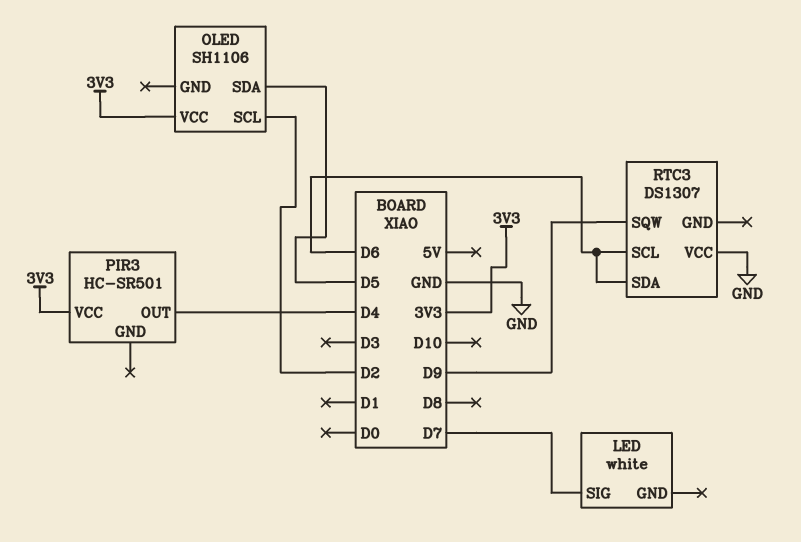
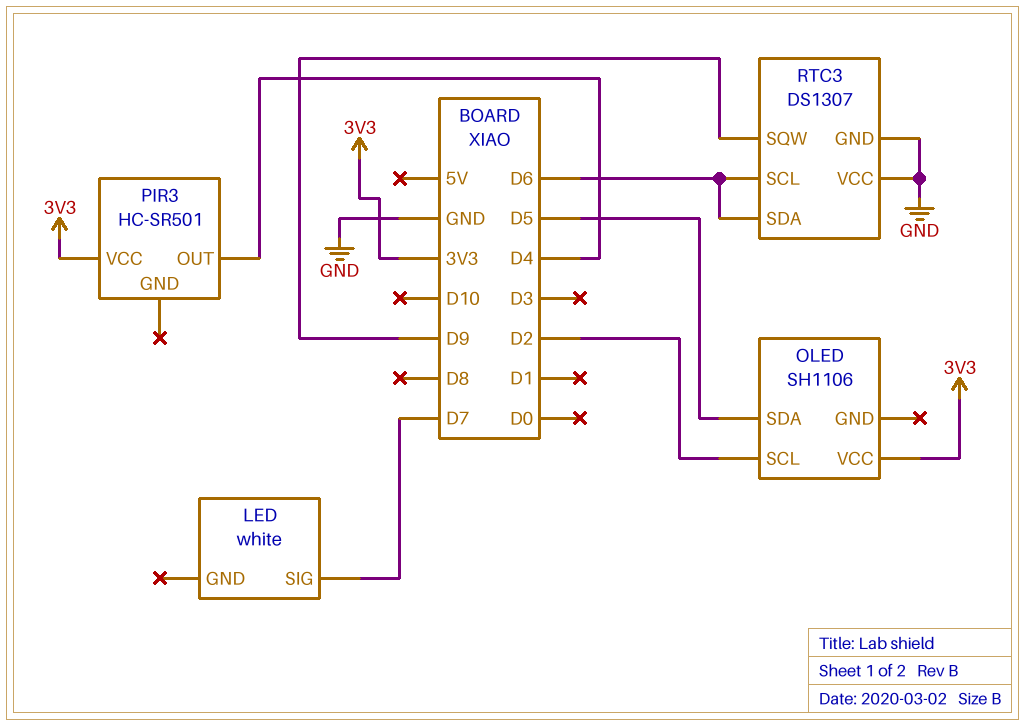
RTC3 pin GND: none -> GND

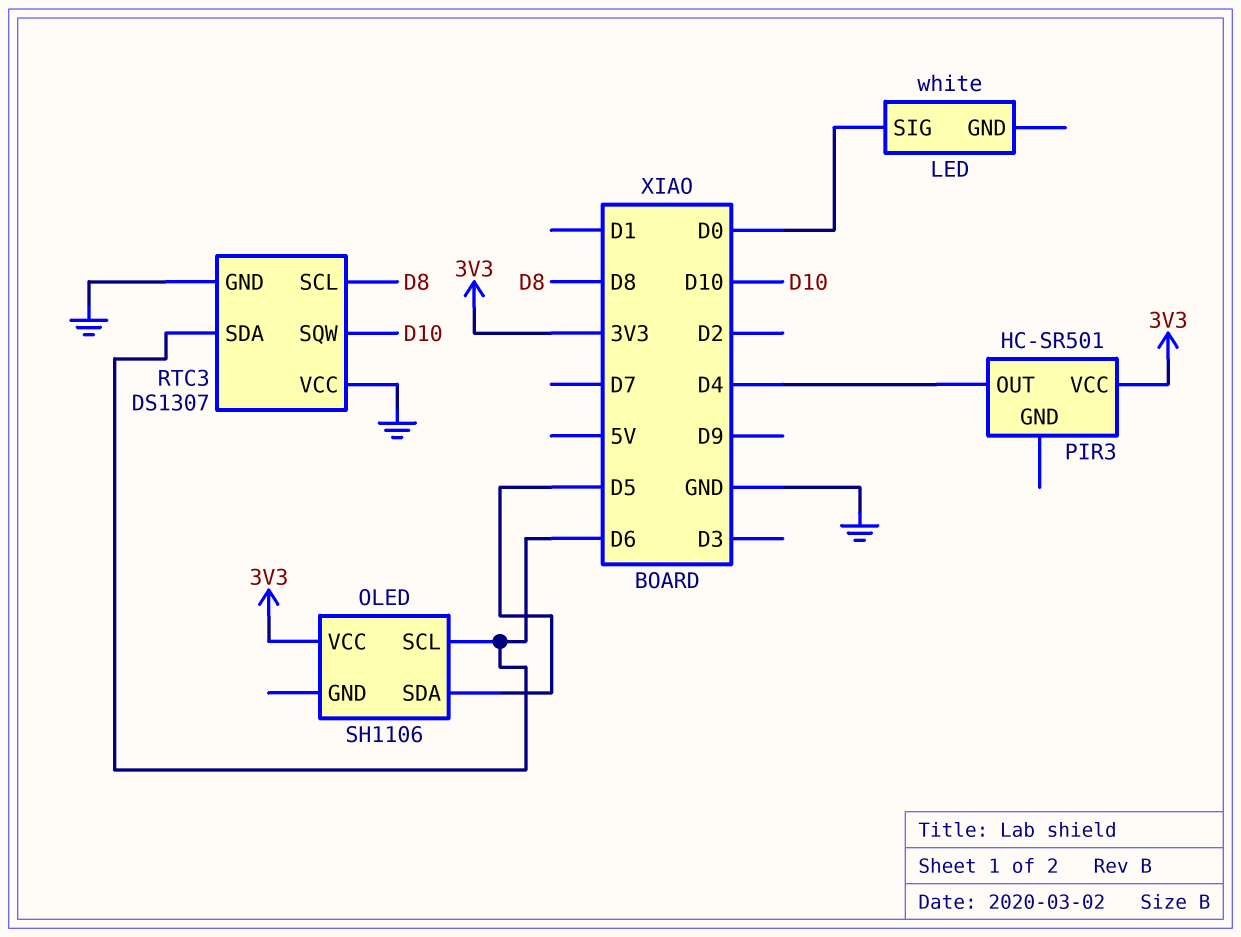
LED pin SIG: D7 -> D0
OLED pin SCL: D2 -> D6
RTC3 pin SCL: D6 -> D8
RTC3 pin SQW: D9 -> D10

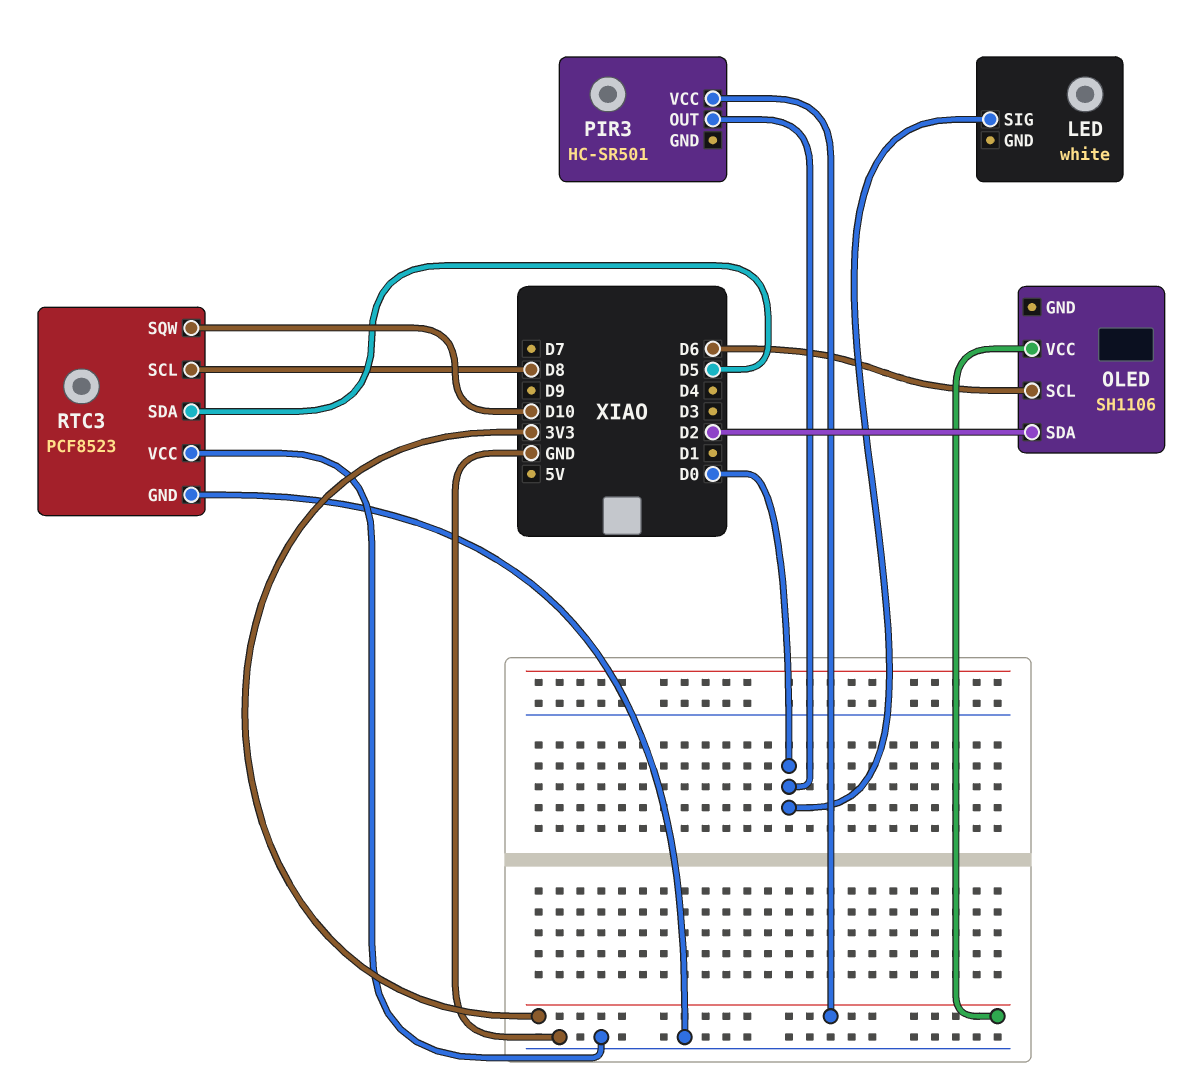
OLED pin SDA: D5 -> D2
PIR3 pin OUT: D4 -> D0
RTC3: DS1307 -> PCF8523
RTC3 pin SDA: D6 -> D5

